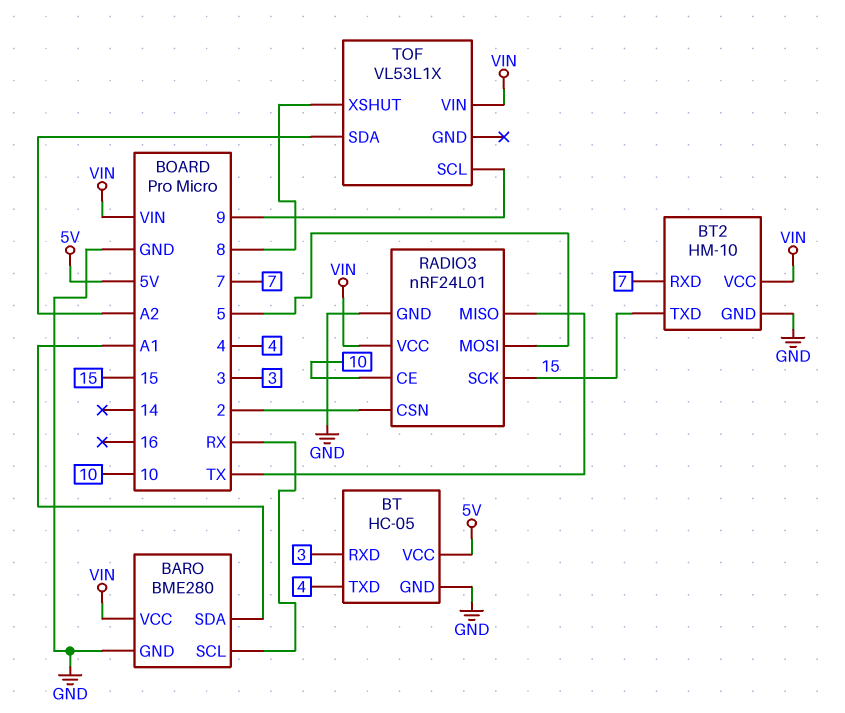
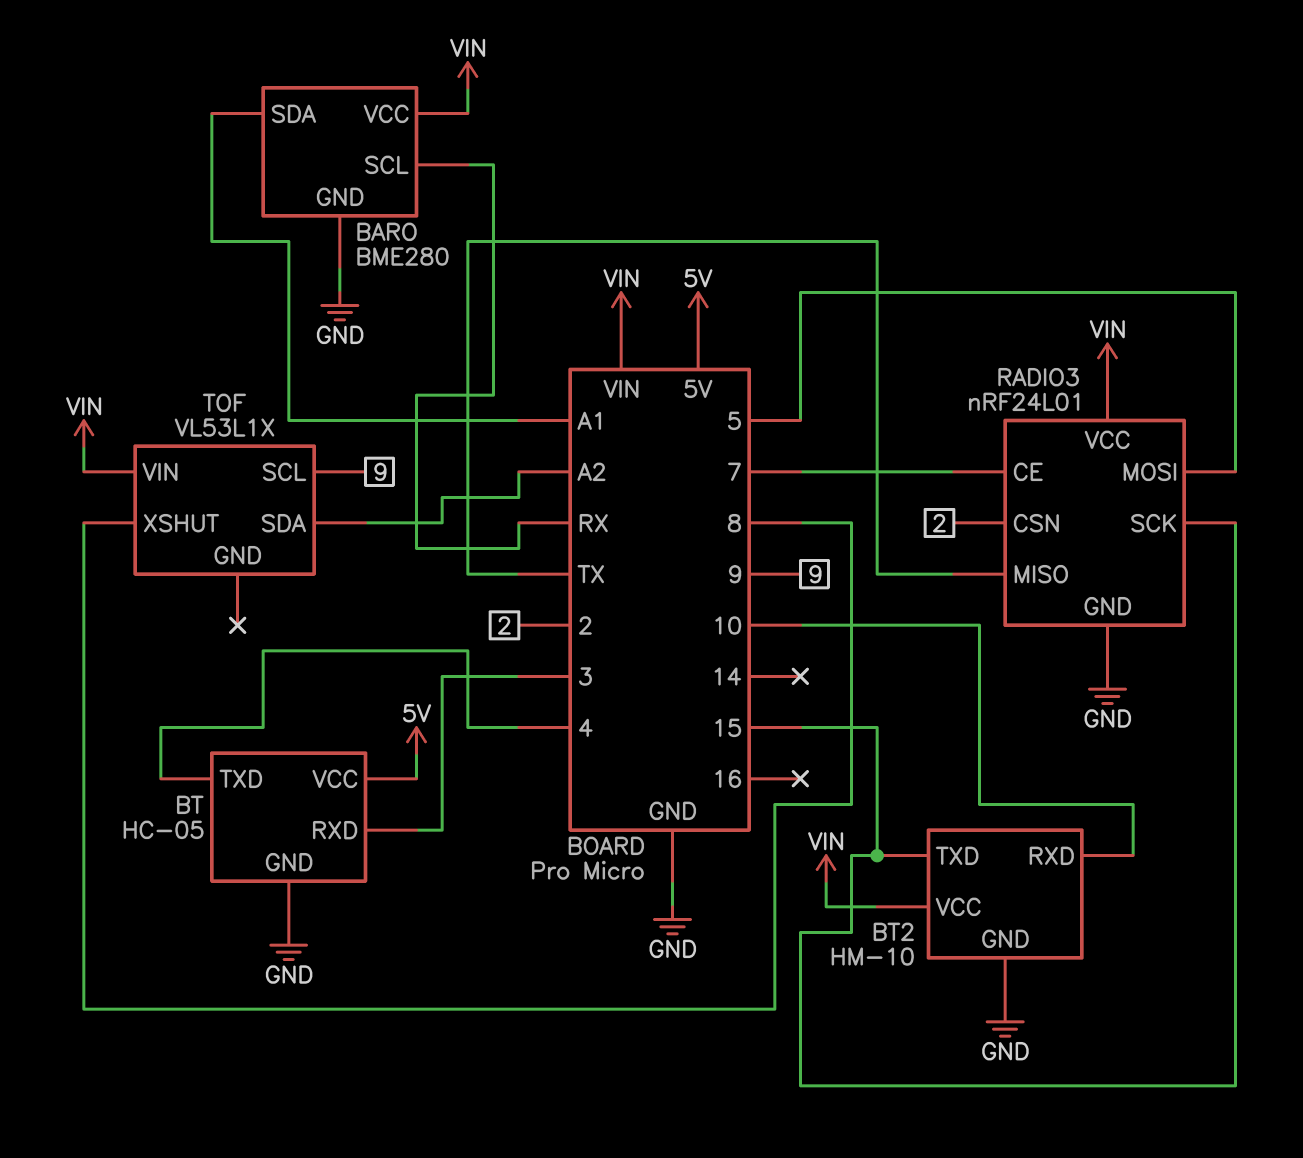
BT2 pin RXD: 7 -> 10
RADIO3 pin CE: 10 -> 7

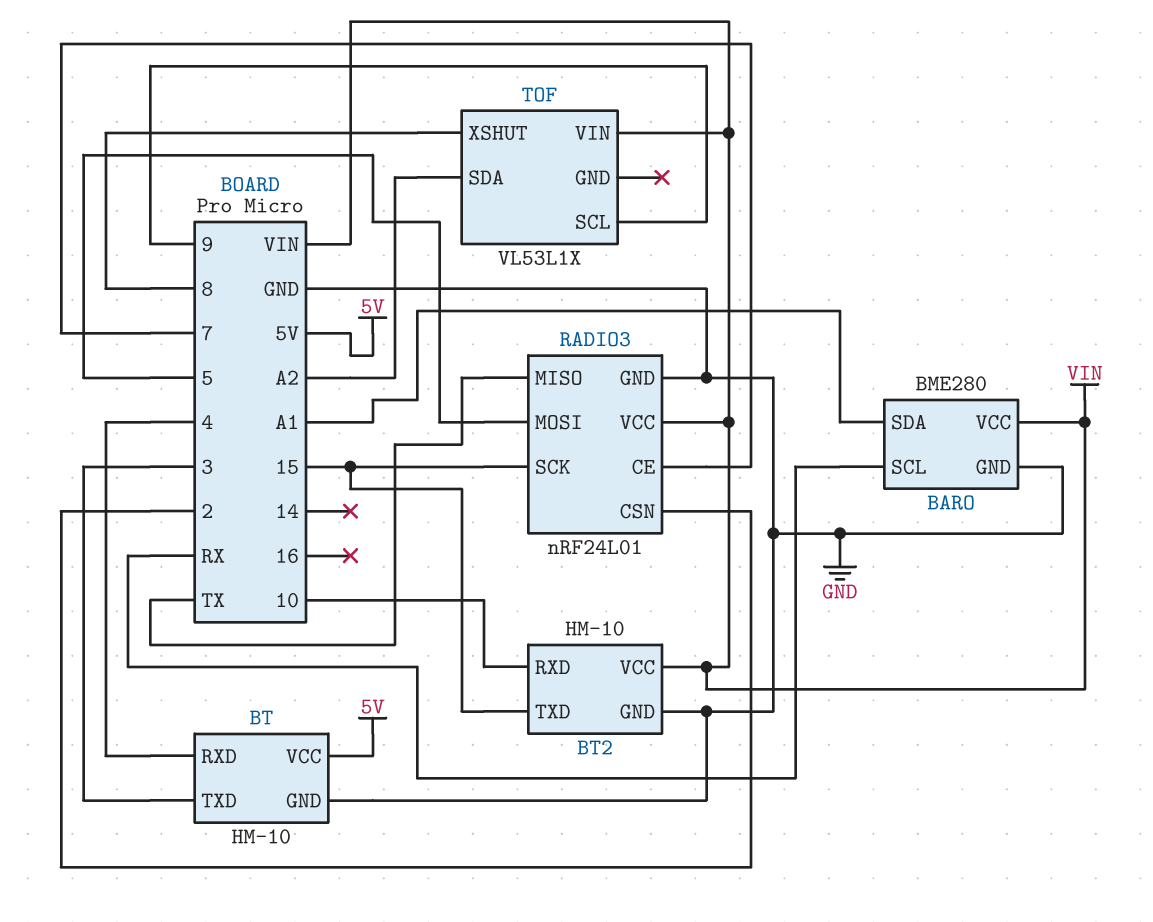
BT: HC-05 -> HM-10
BT pin RXD: 3 -> 4
BT pin TXD: 4 -> 3

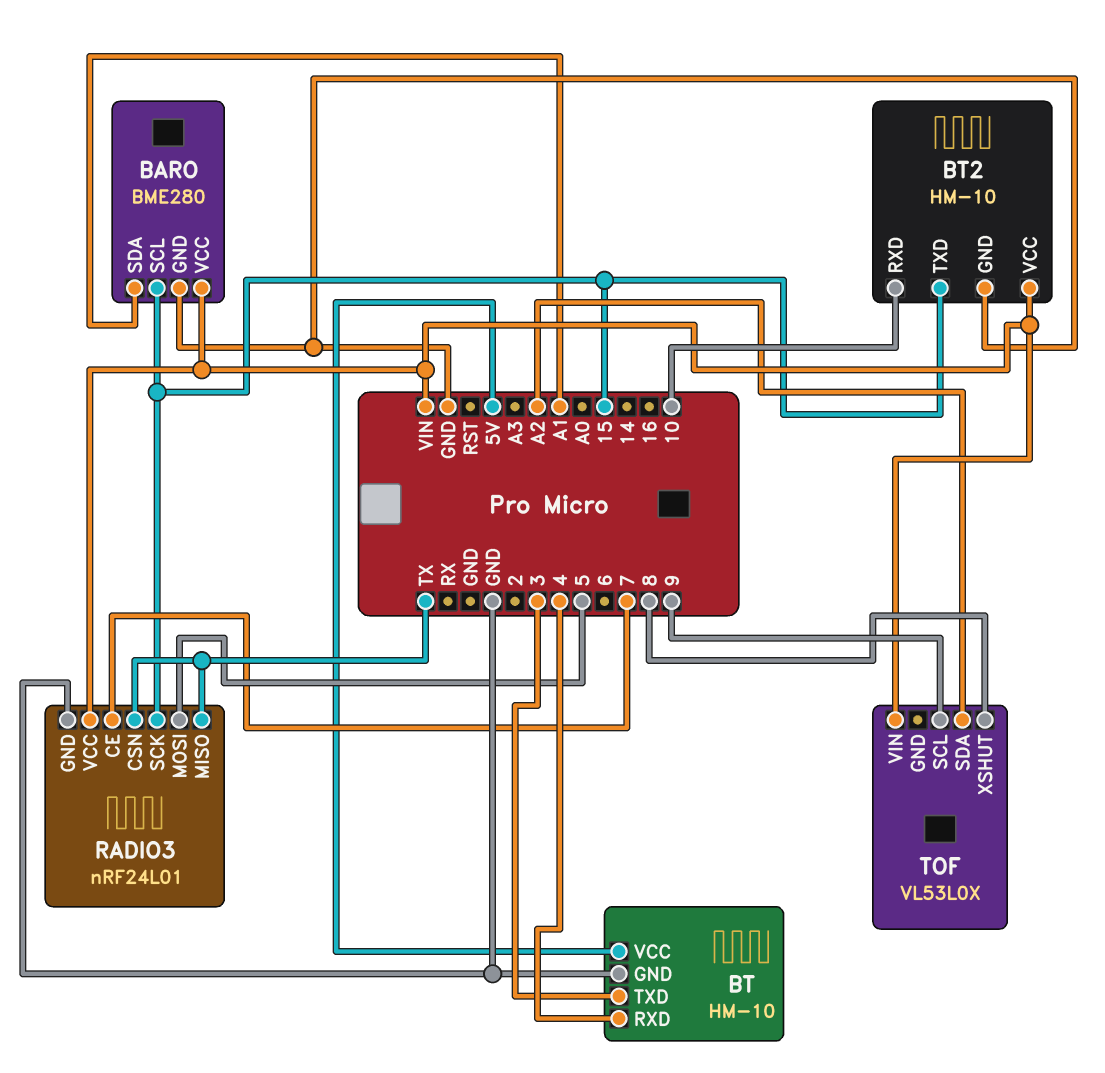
BARO pin SCL: RX -> 15
RADIO3 pin CSN: 2 -> TX
TOF: VL53L1X -> VL53L0X

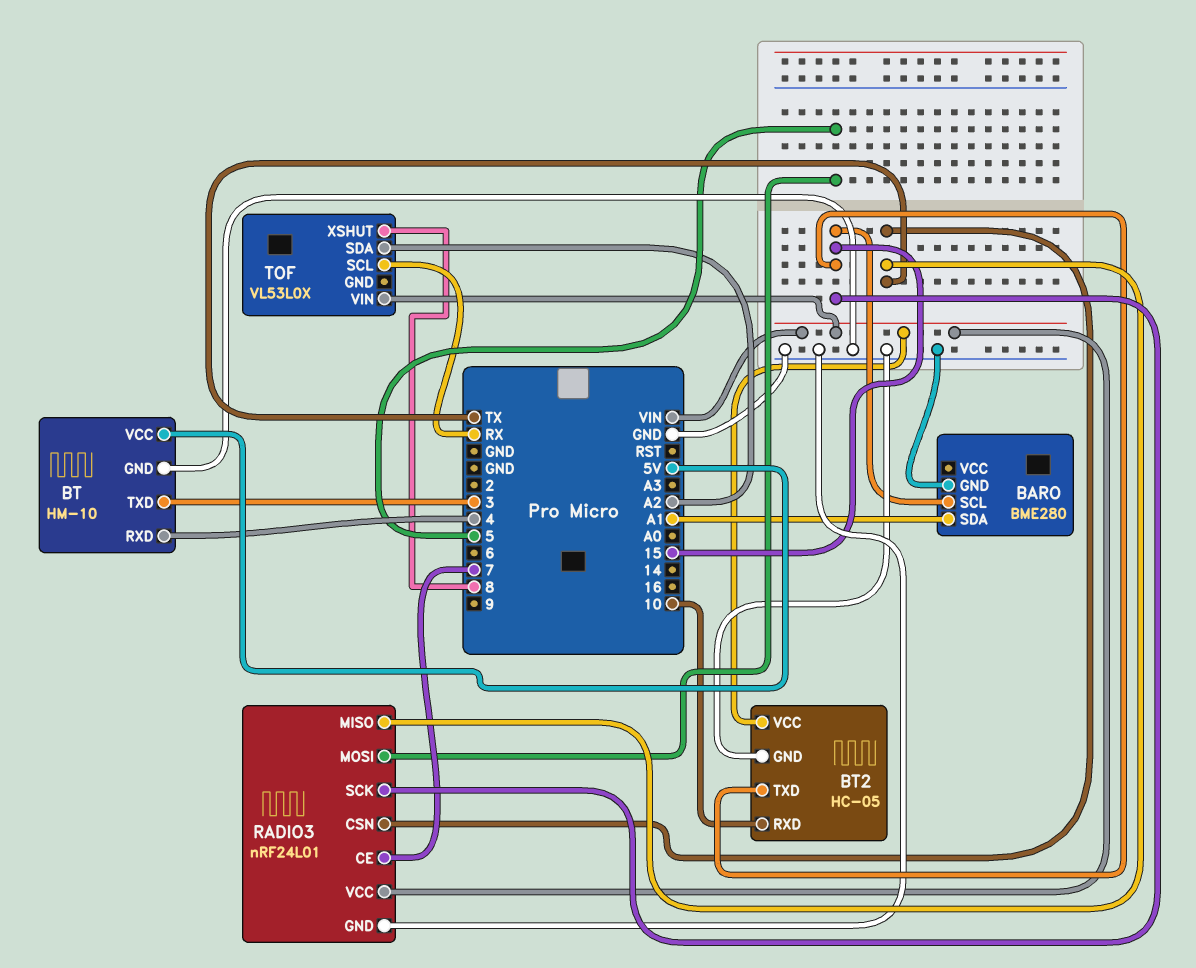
BARO pin VCC: VIN -> none
BT2: HM-10 -> HC-05
TOF pin SCL: 9 -> RX

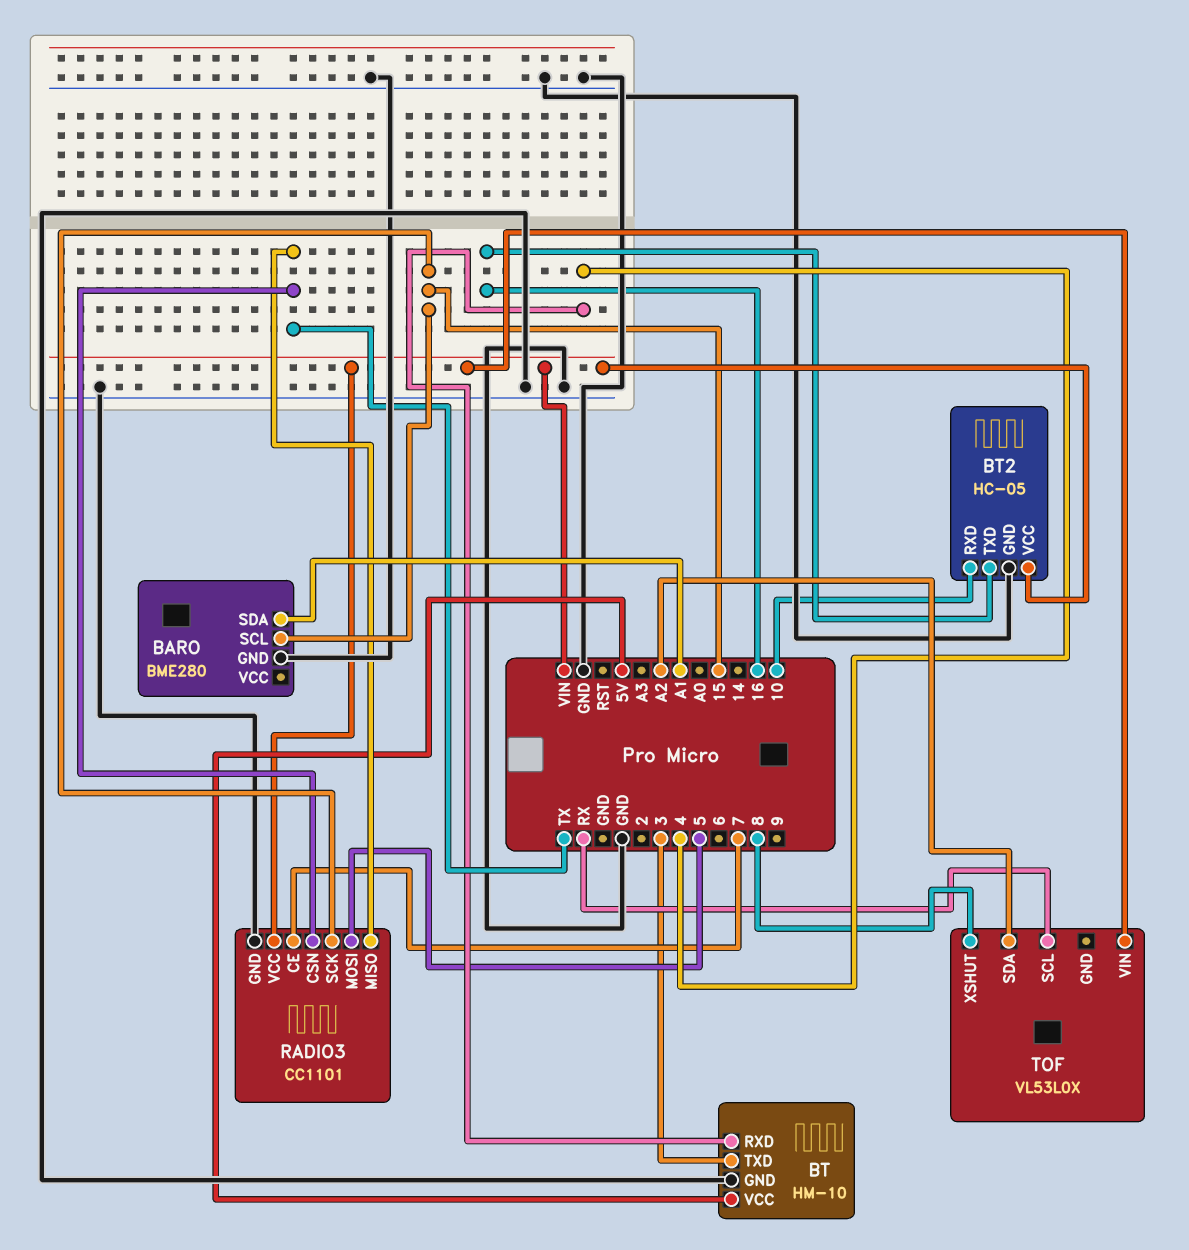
BT2 pin TXD: 15 -> 16
RADIO3: nRF24L01 -> CC1101

